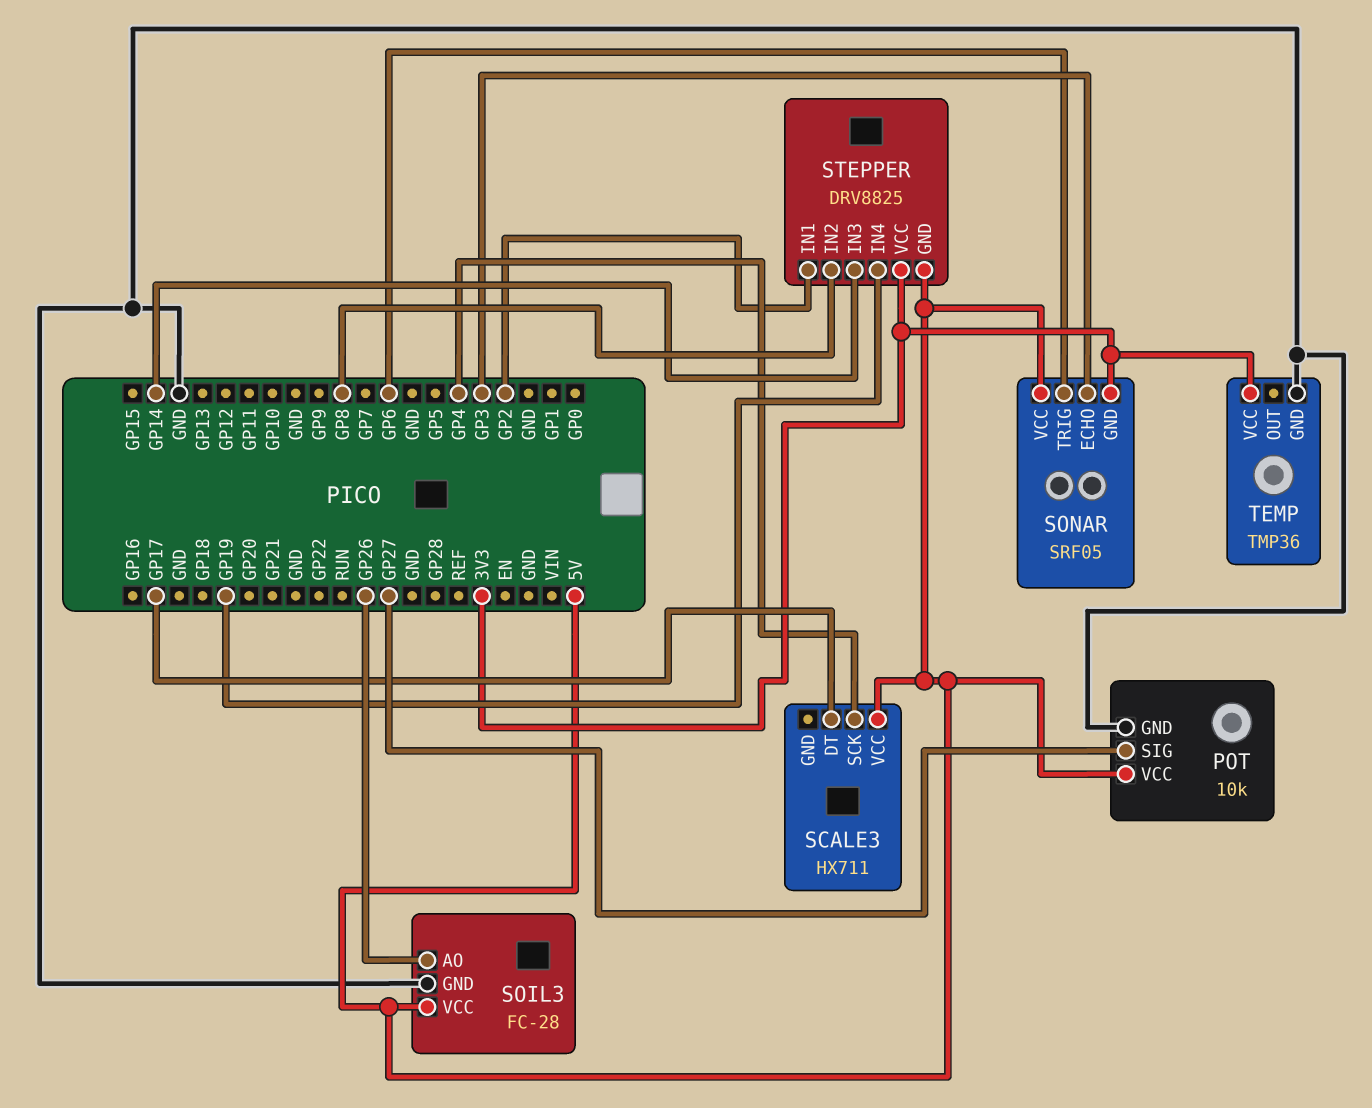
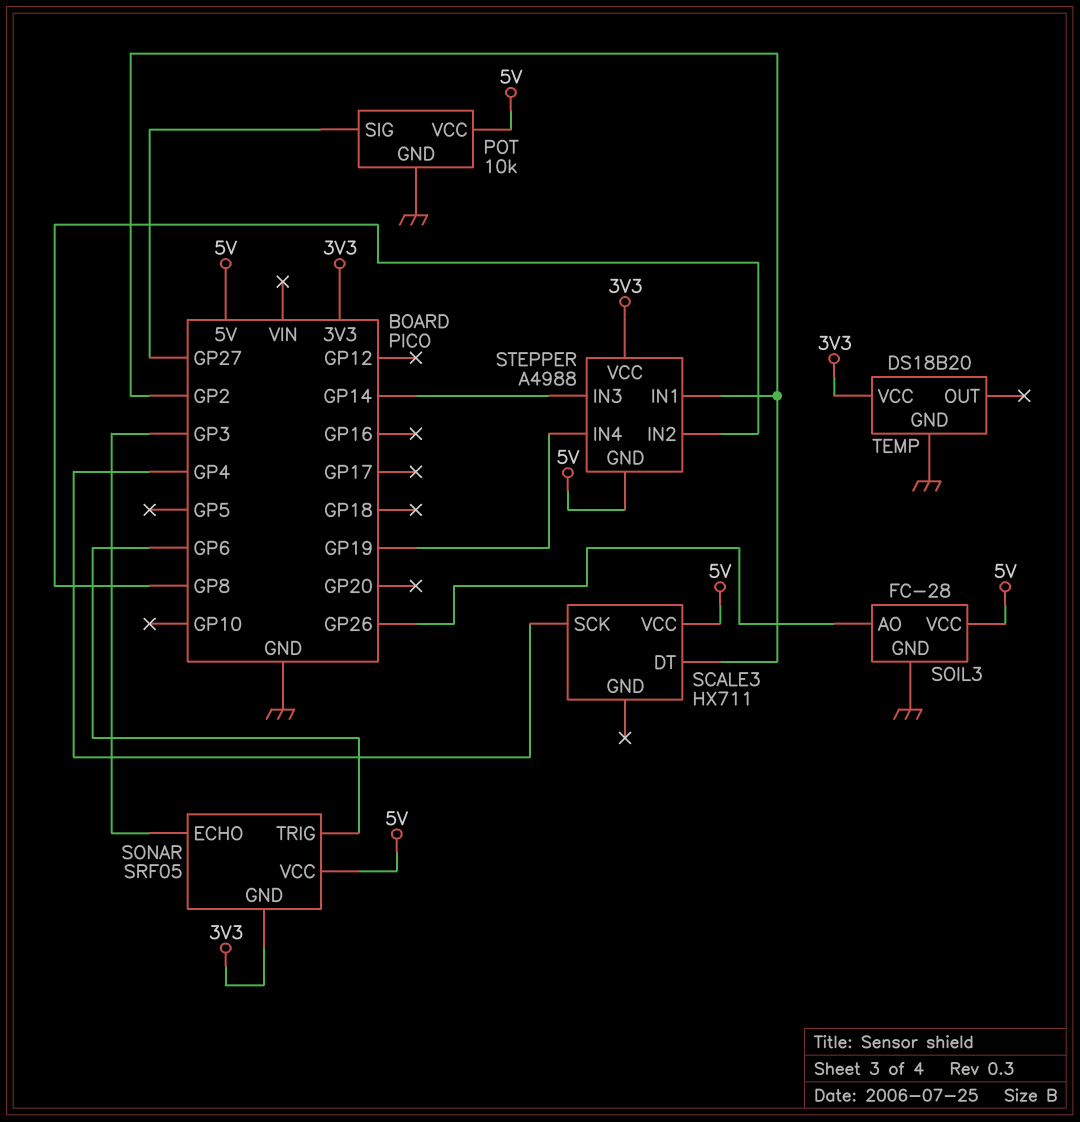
SCALE3 pin DT: GP17 -> GP2
STEPPER: DRV8825 -> A4988
TEMP: TMP36 -> DS18B20

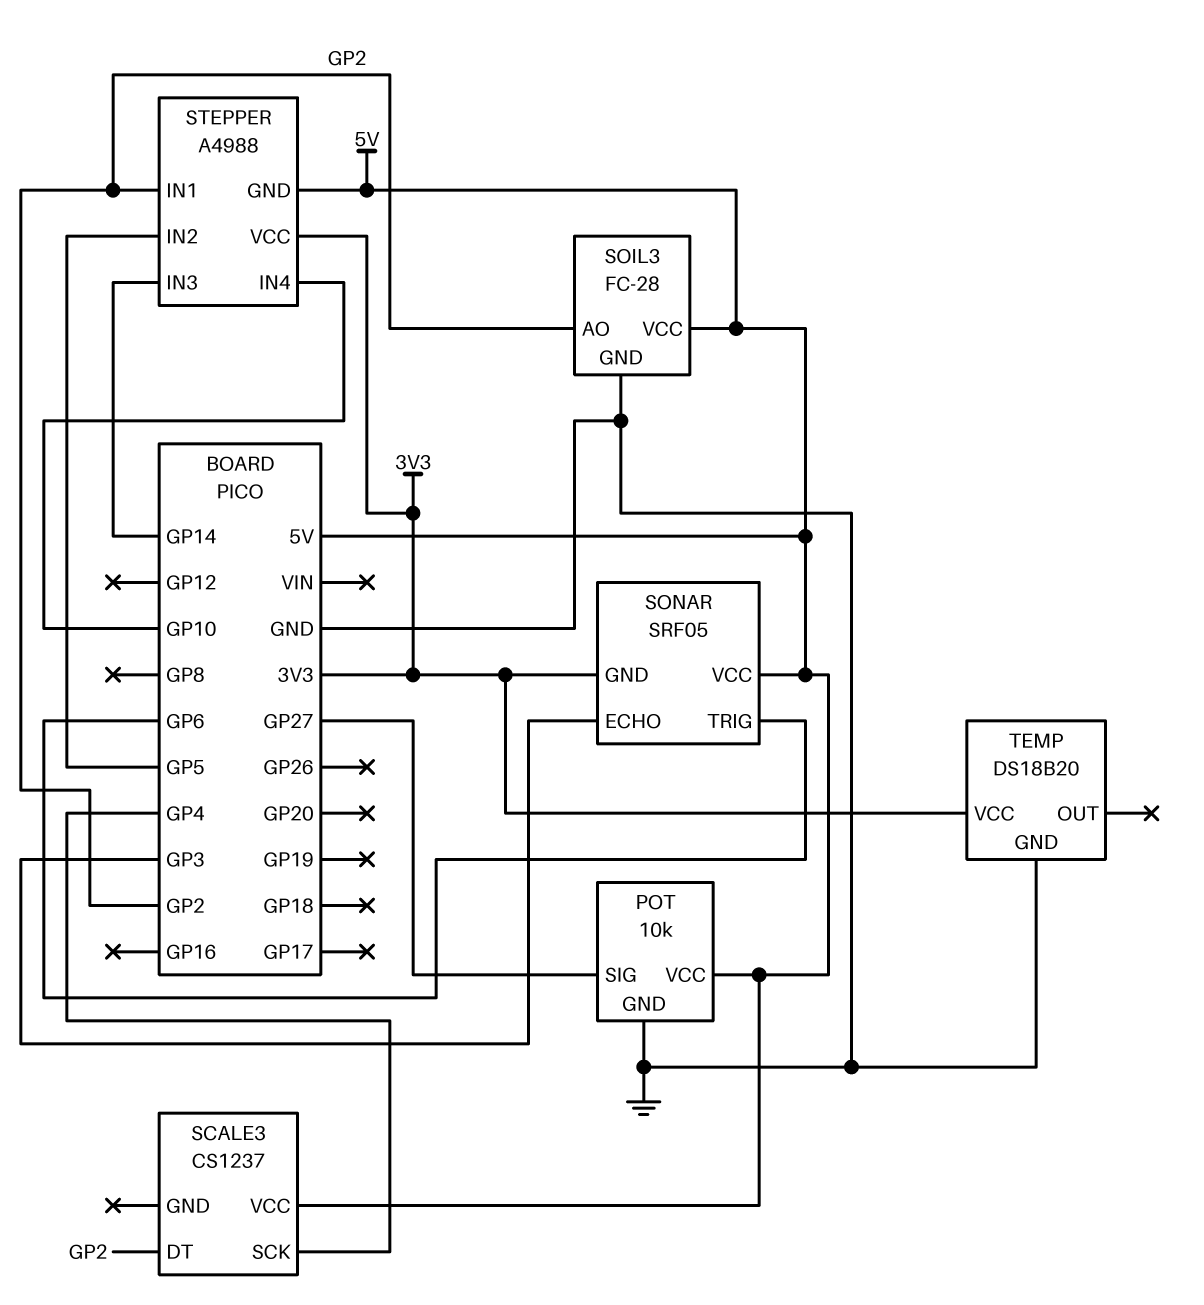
SCALE3: HX711 -> CS1237
SOIL3 pin AO: GP26 -> GP2
STEPPER pin IN2: GP8 -> GP5
STEPPER pin IN4: GP19 -> GP10

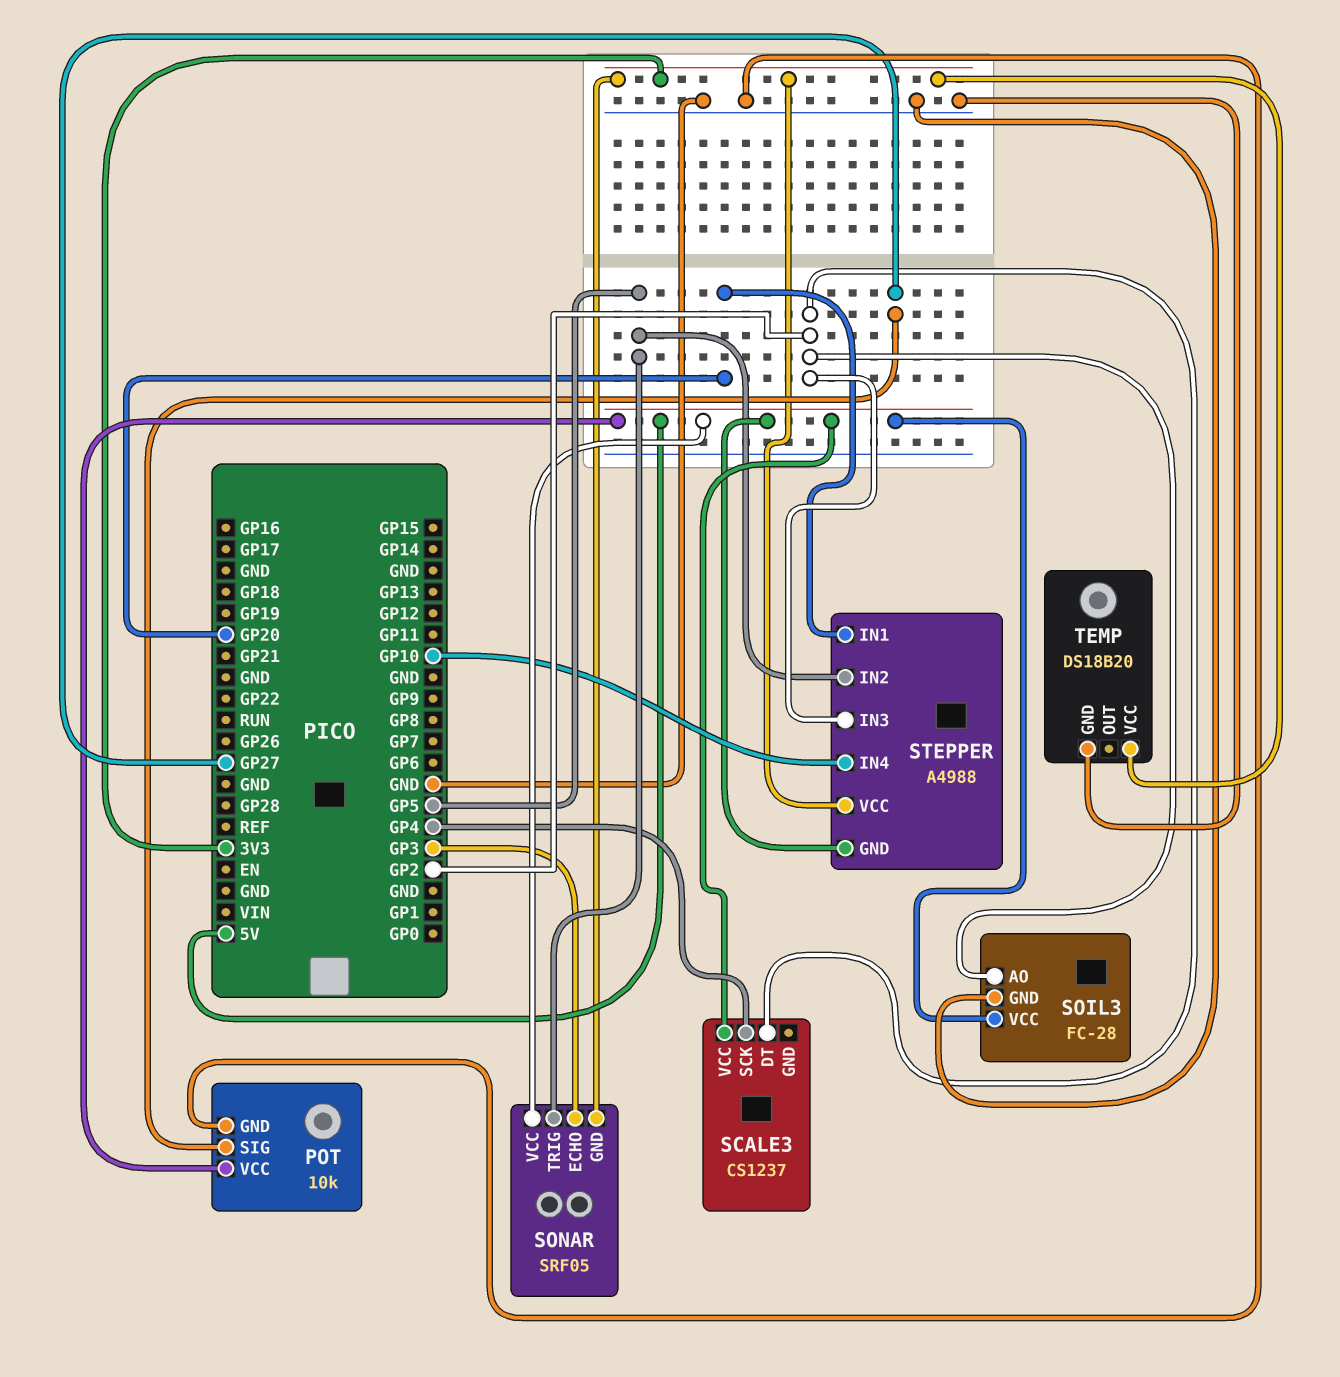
SONAR pin TRIG: GP6 -> GP5
STEPPER pin IN1: GP2 -> GP20
STEPPER pin IN3: GP14 -> GP2

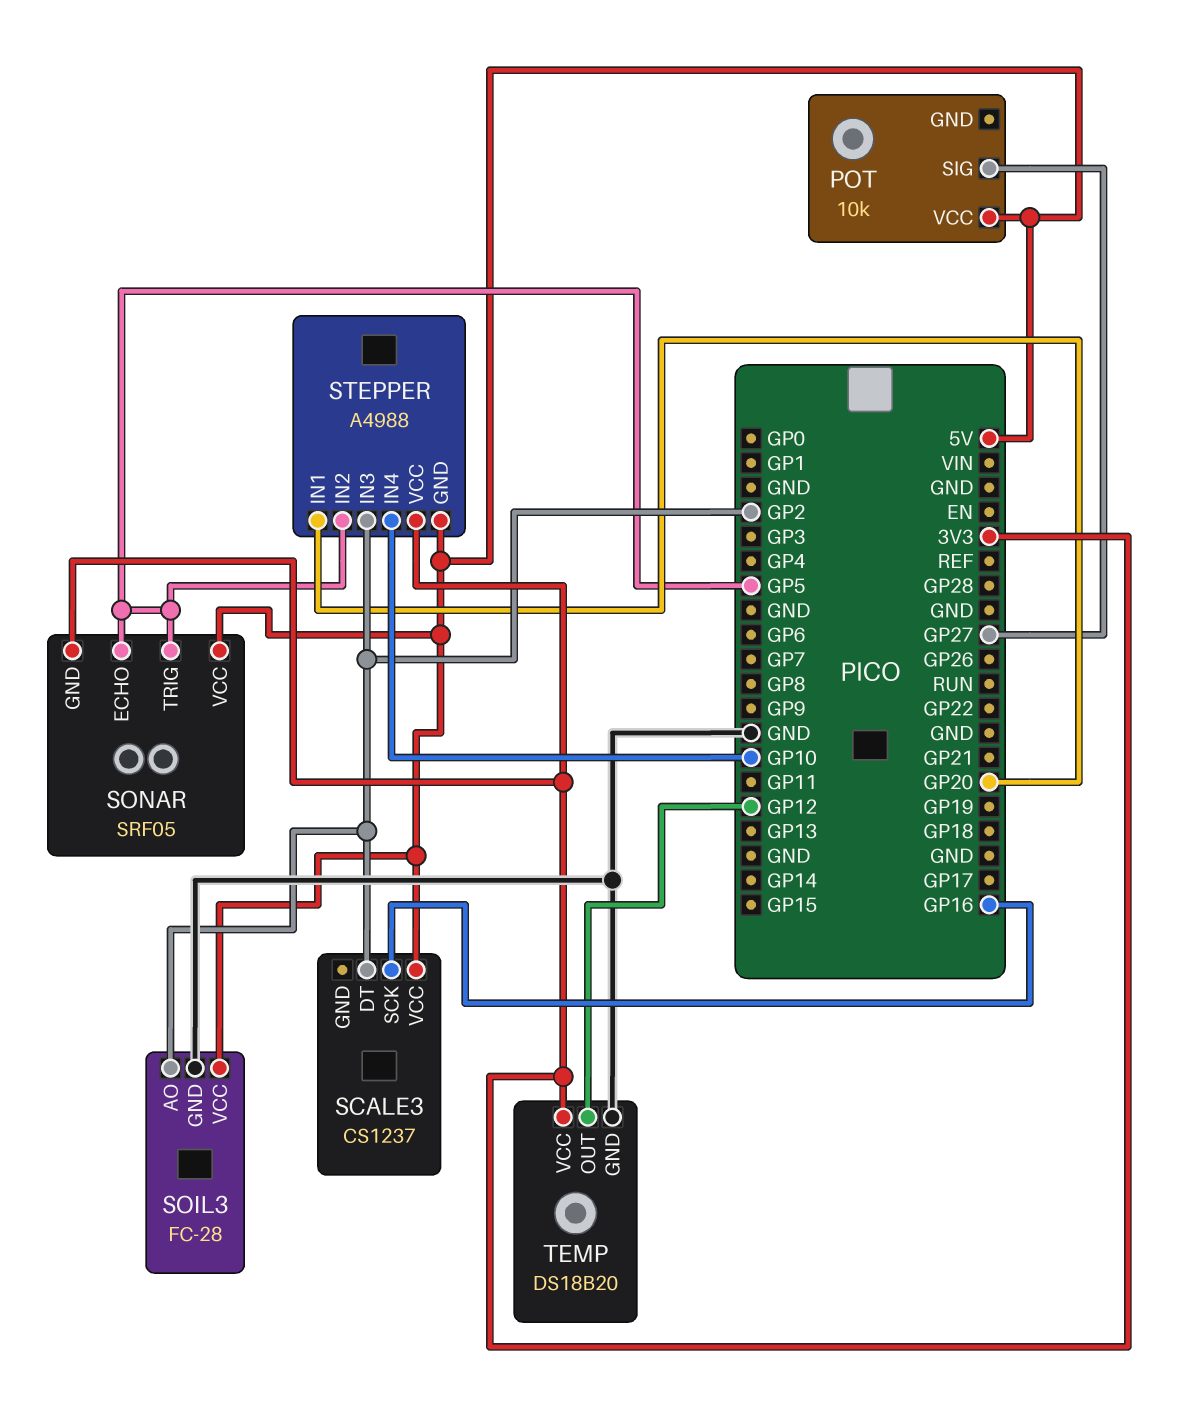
POT pin GND: GND -> none
SCALE3 pin SCK: GP4 -> GP16
SONAR pin ECHO: GP3 -> GP5
TEMP pin OUT: none -> GP12

